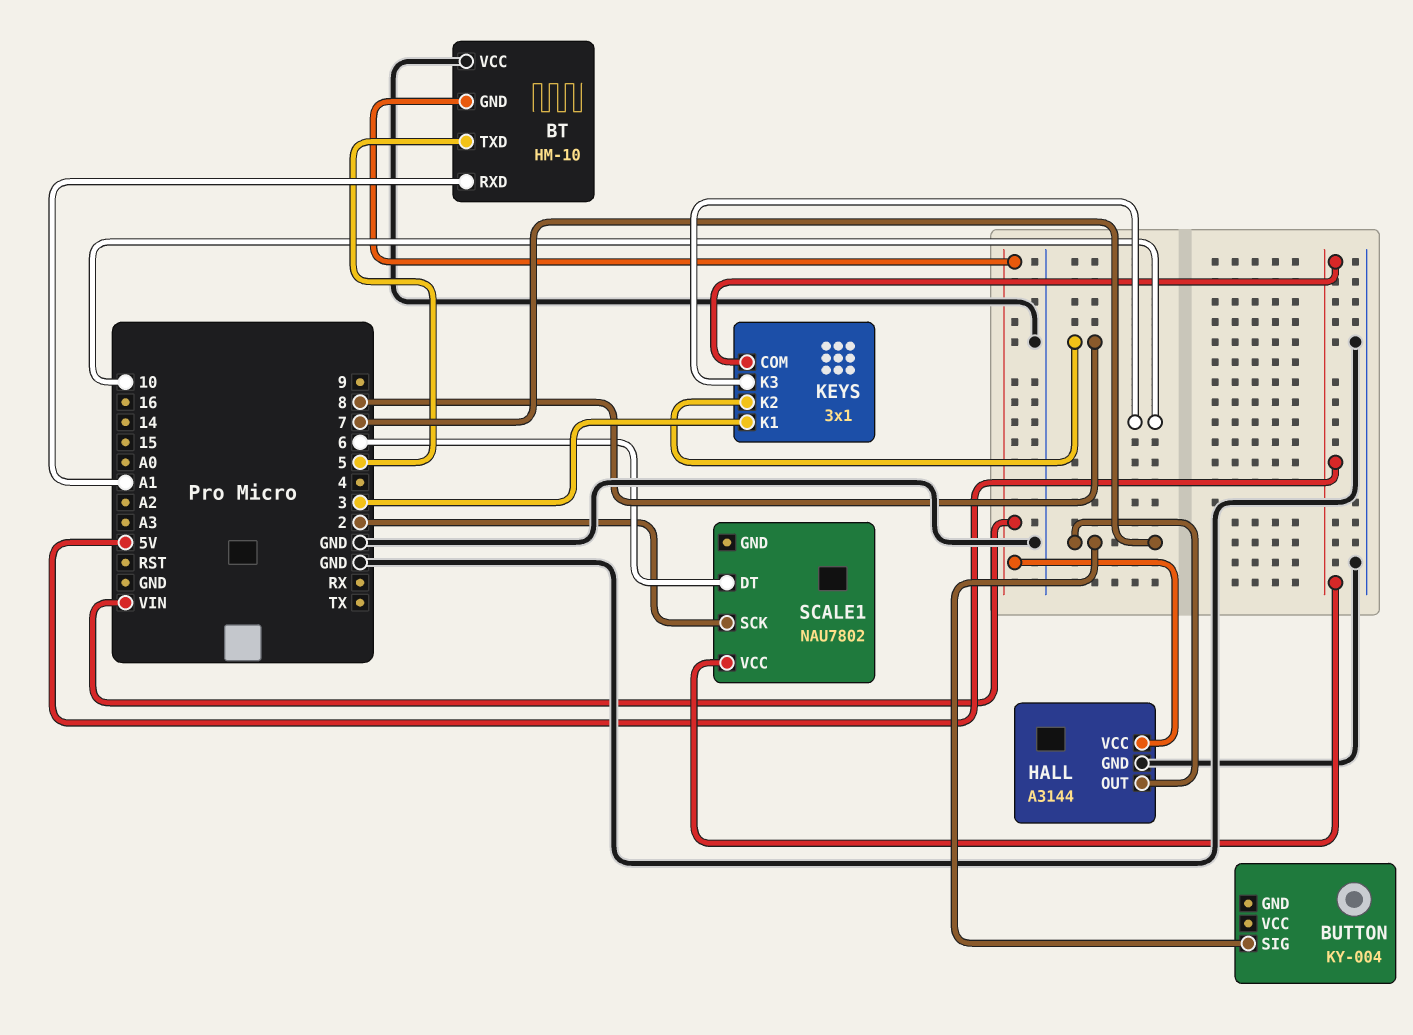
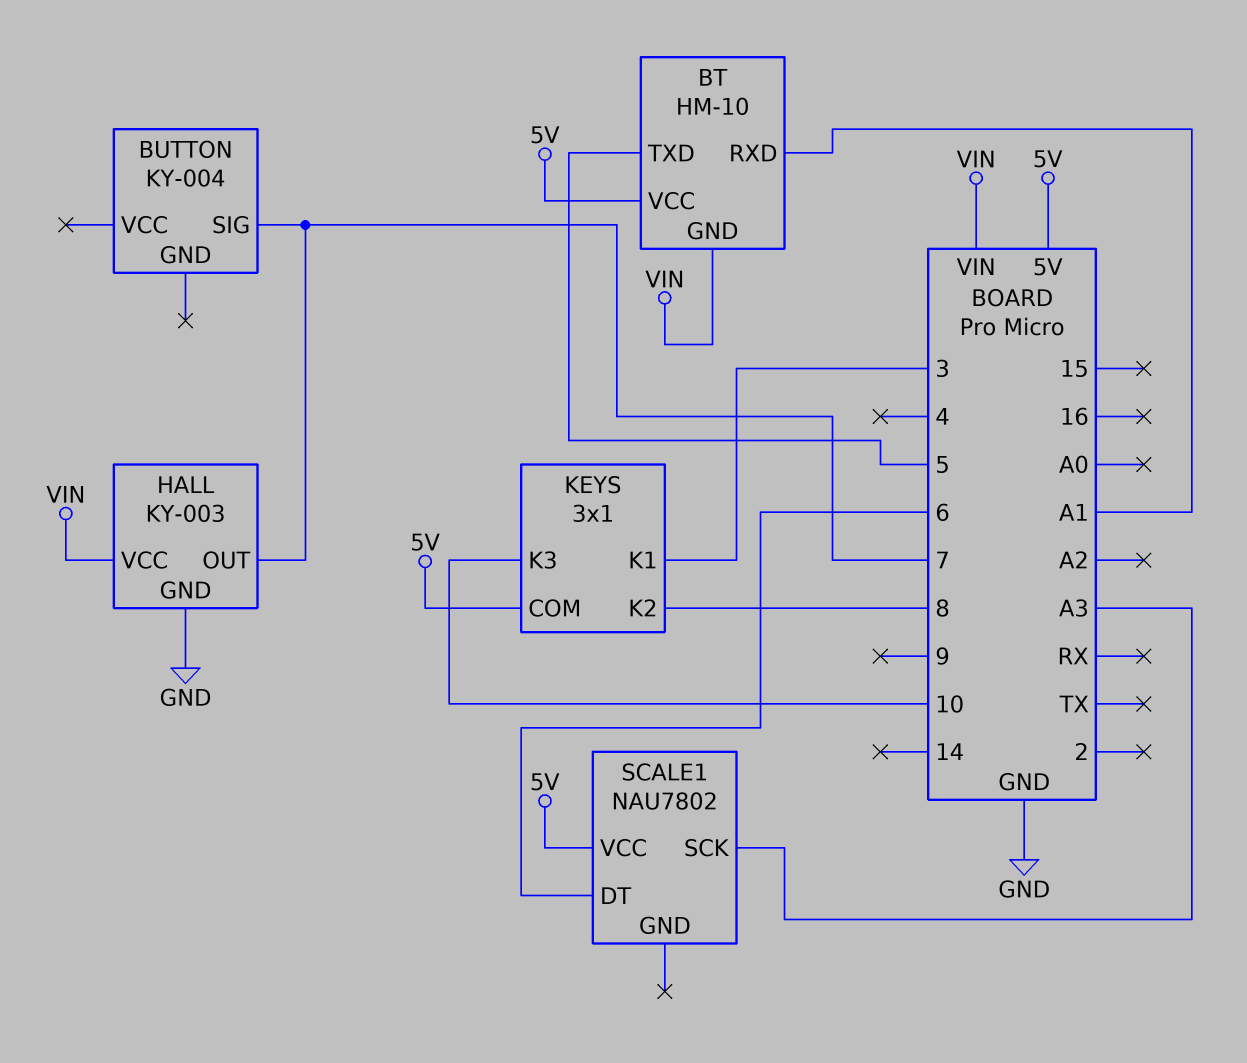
BT pin VCC: GND -> 5V
HALL: A3144 -> KY-003
SCALE1 pin SCK: 2 -> A3

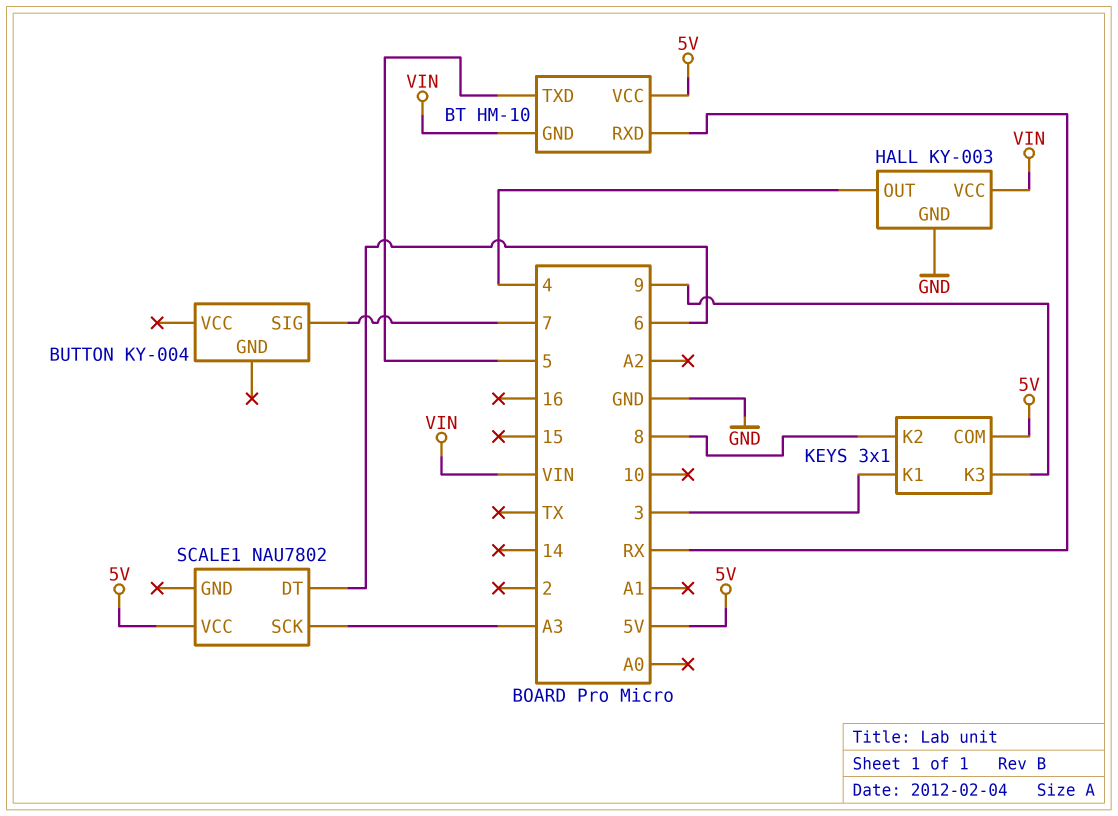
BT pin RXD: A1 -> RX
HALL pin OUT: 7 -> 4
KEYS pin K3: 10 -> 9

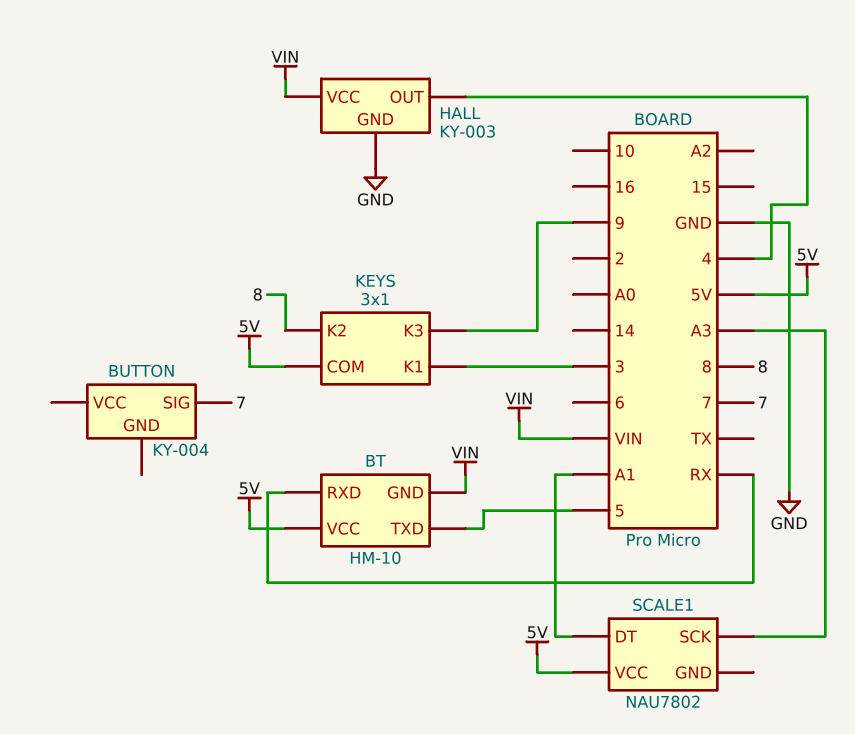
SCALE1 pin DT: 6 -> A1

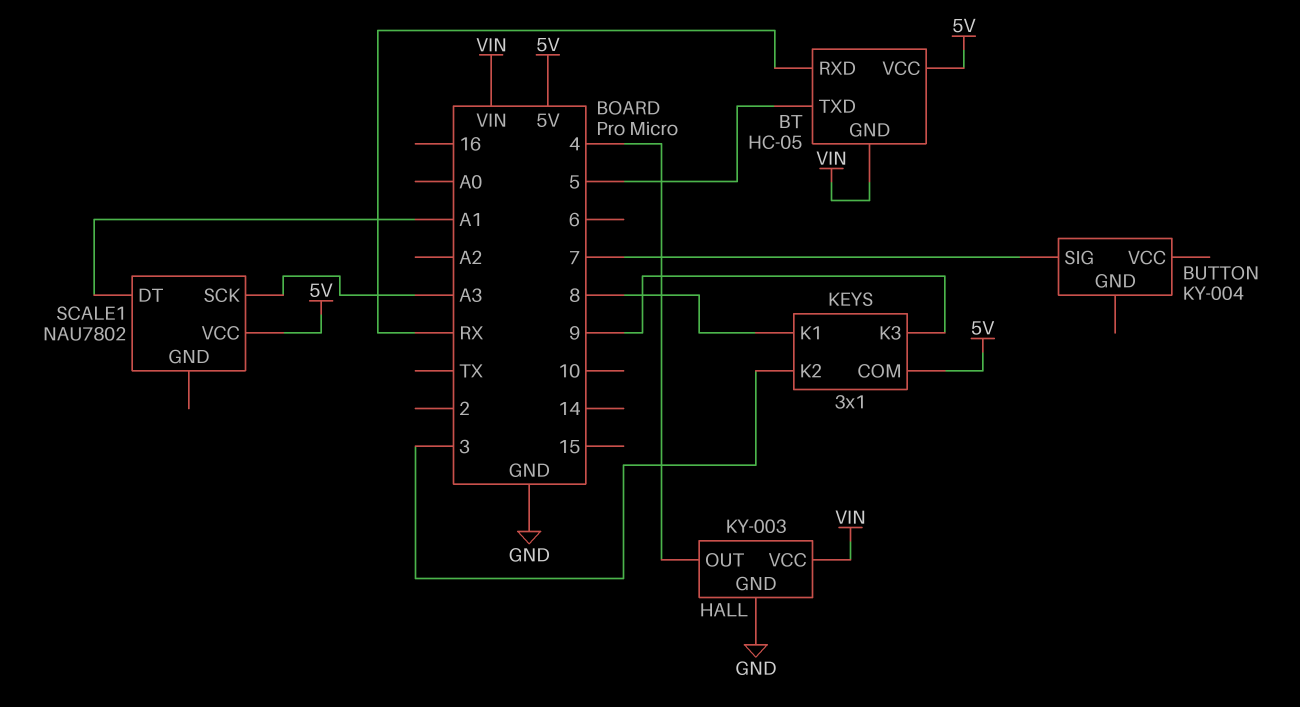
BT: HM-10 -> HC-05
KEYS pin K1: 3 -> 8
KEYS pin K2: 8 -> 3

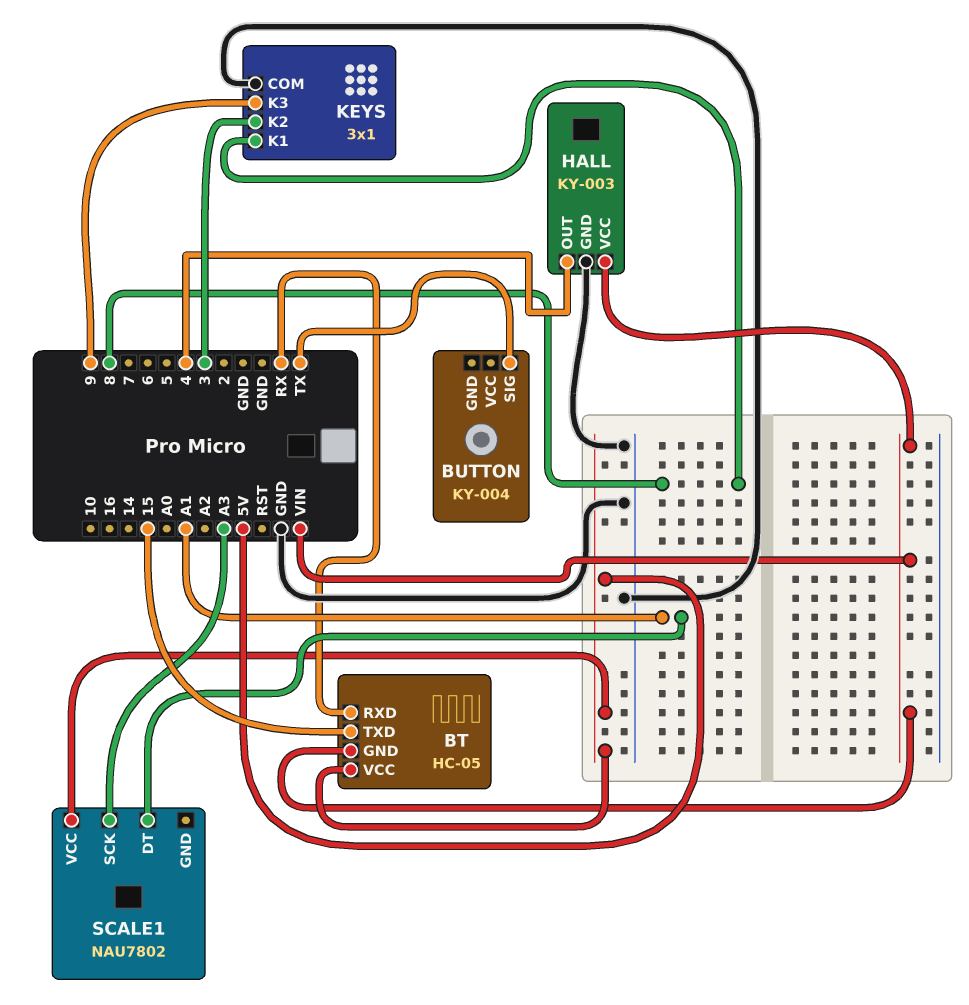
BT pin TXD: 5 -> 15
BUTTON pin SIG: 7 -> TX
KEYS pin COM: 5V -> GND

